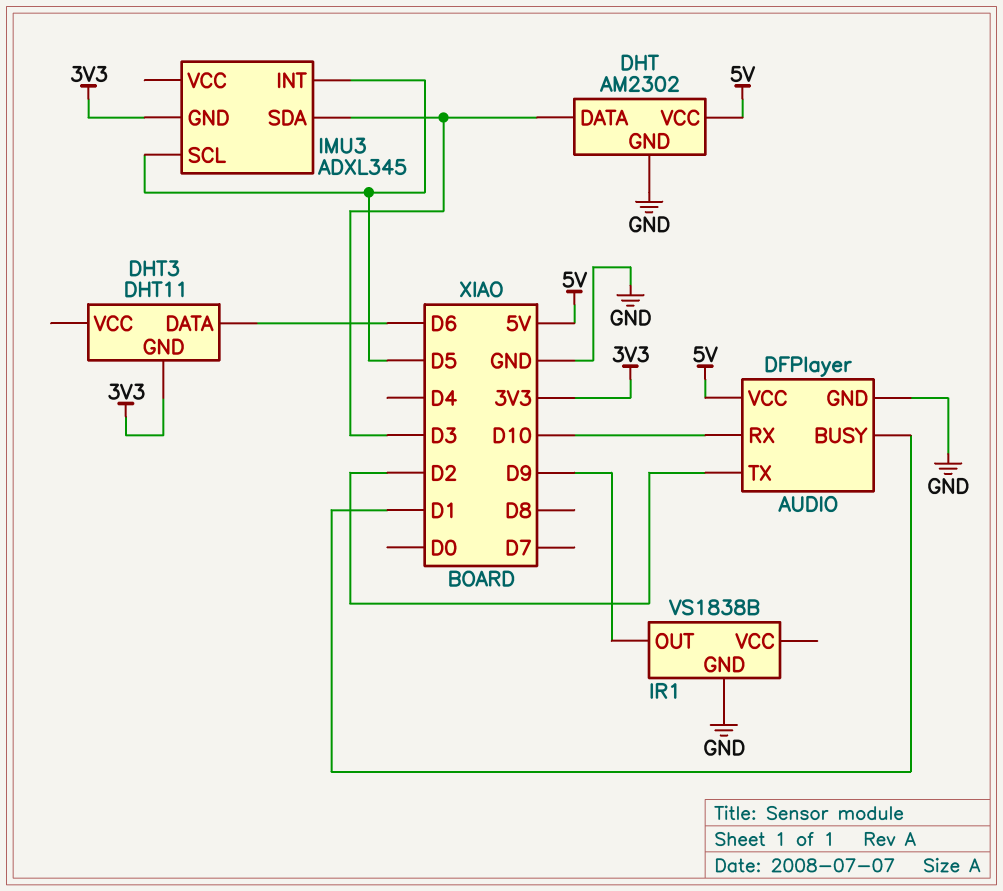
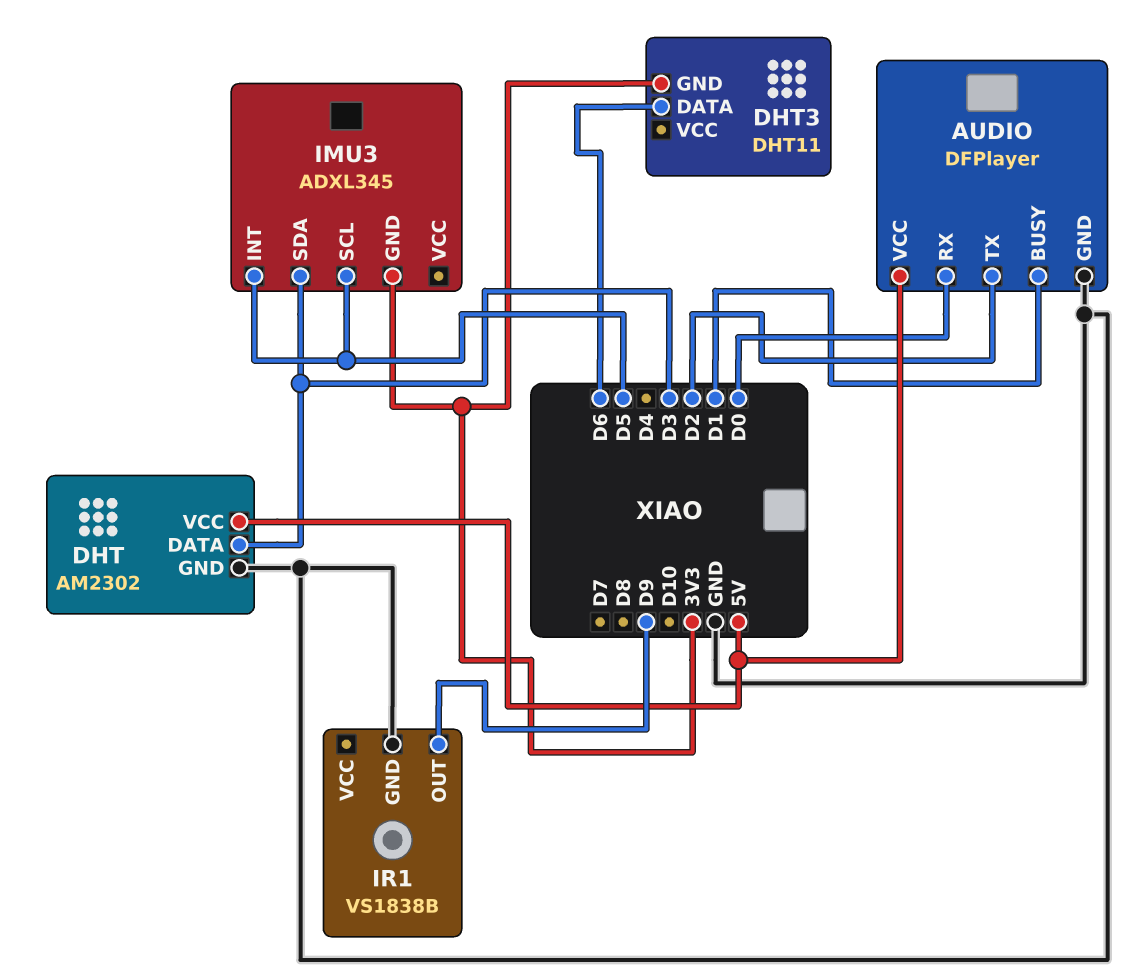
AUDIO pin RX: D10 -> D0

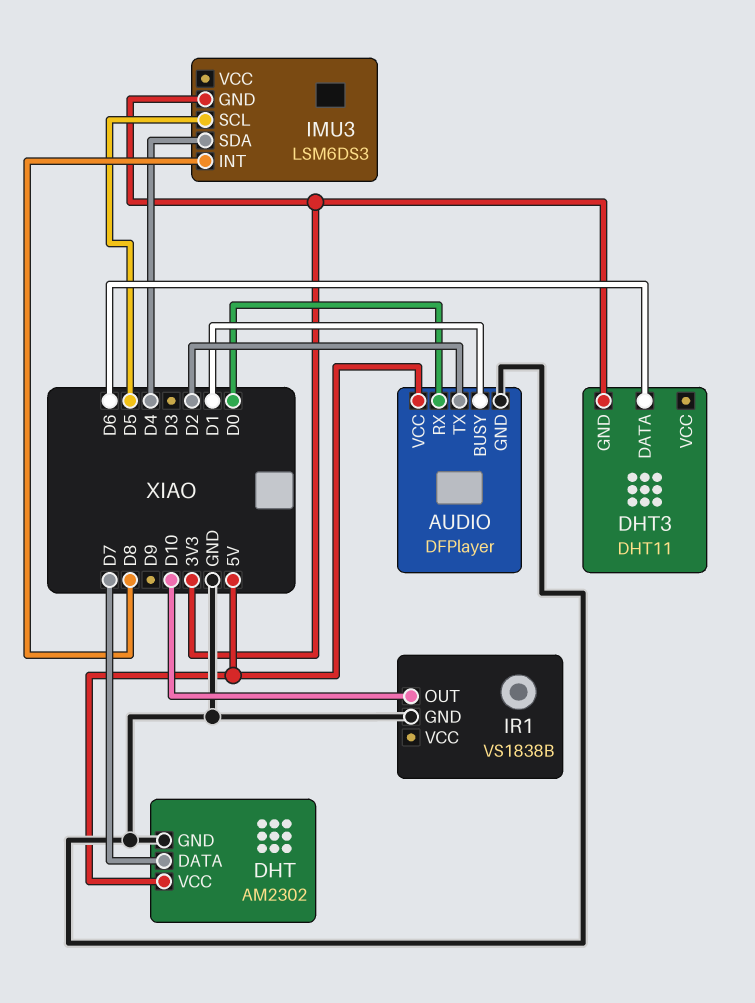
DHT pin DATA: D3 -> D7
IMU3: ADXL345 -> LSM6DS3
IMU3 pin INT: D5 -> D8
IMU3 pin SDA: D3 -> D4
IR1 pin OUT: D9 -> D10

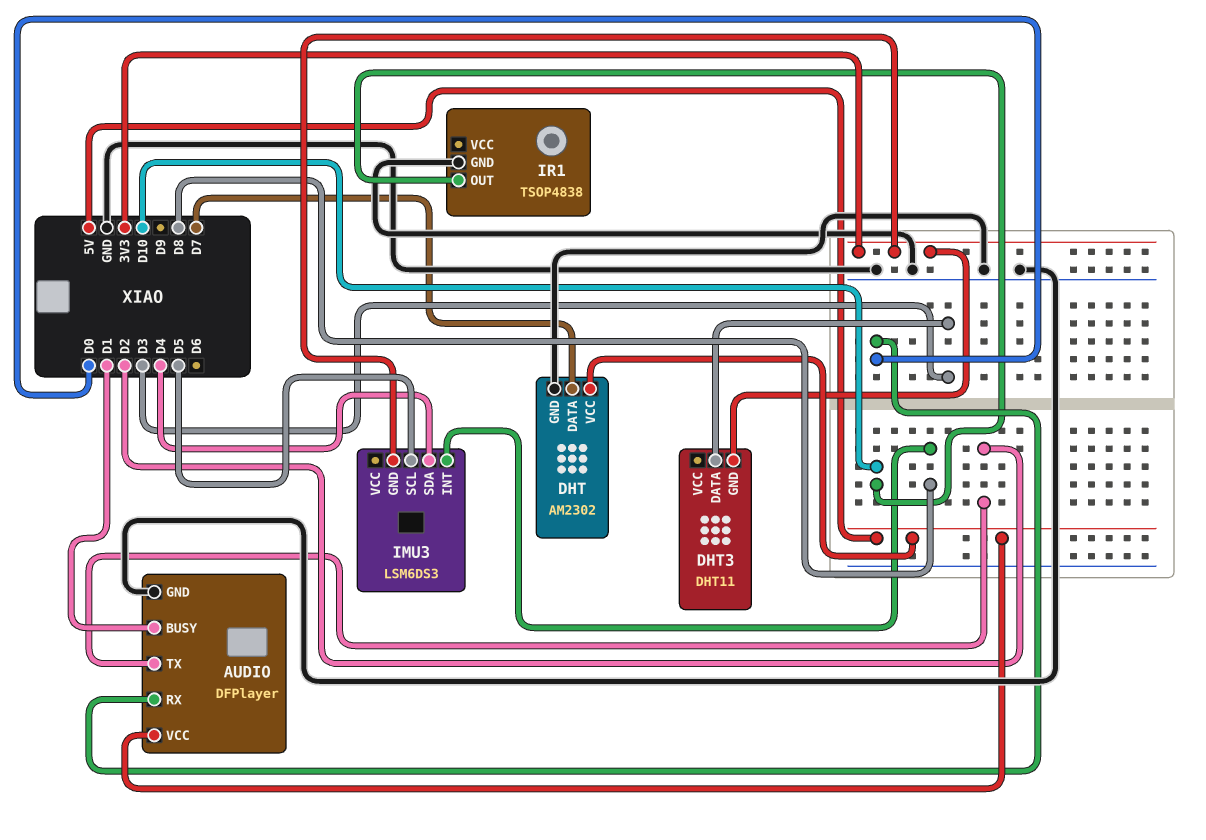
DHT3 pin DATA: D6 -> D3
IR1: VS1838B -> TSOP4838

